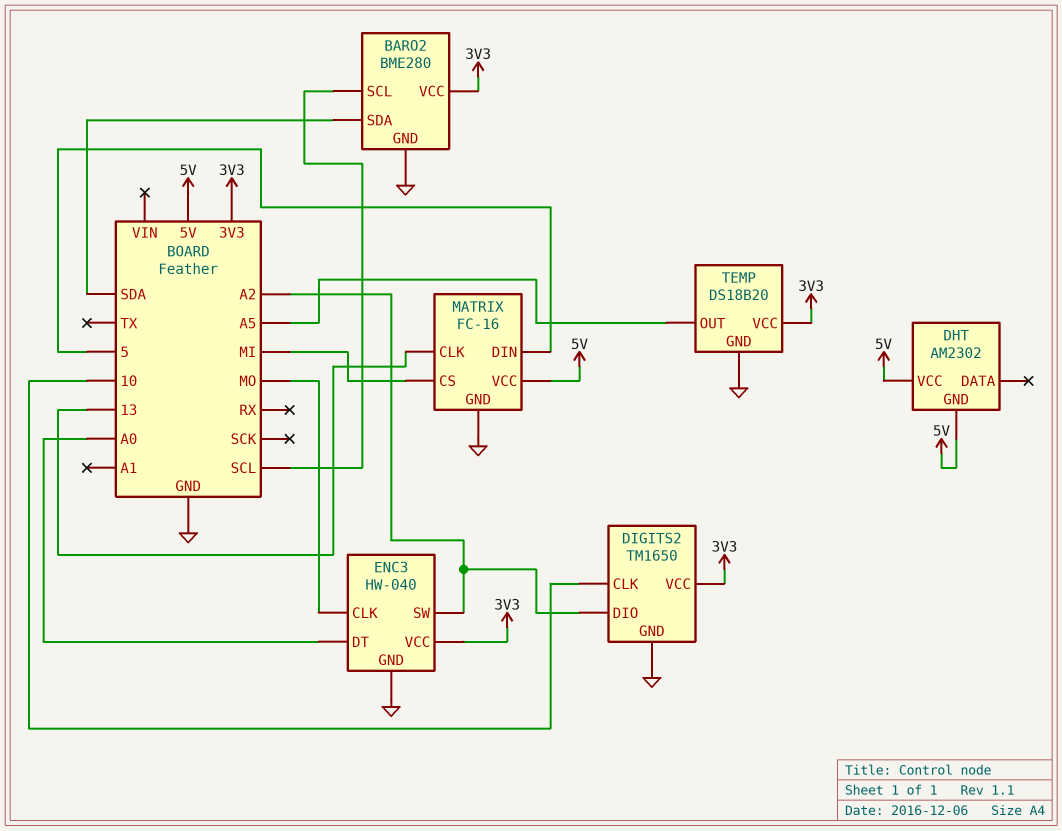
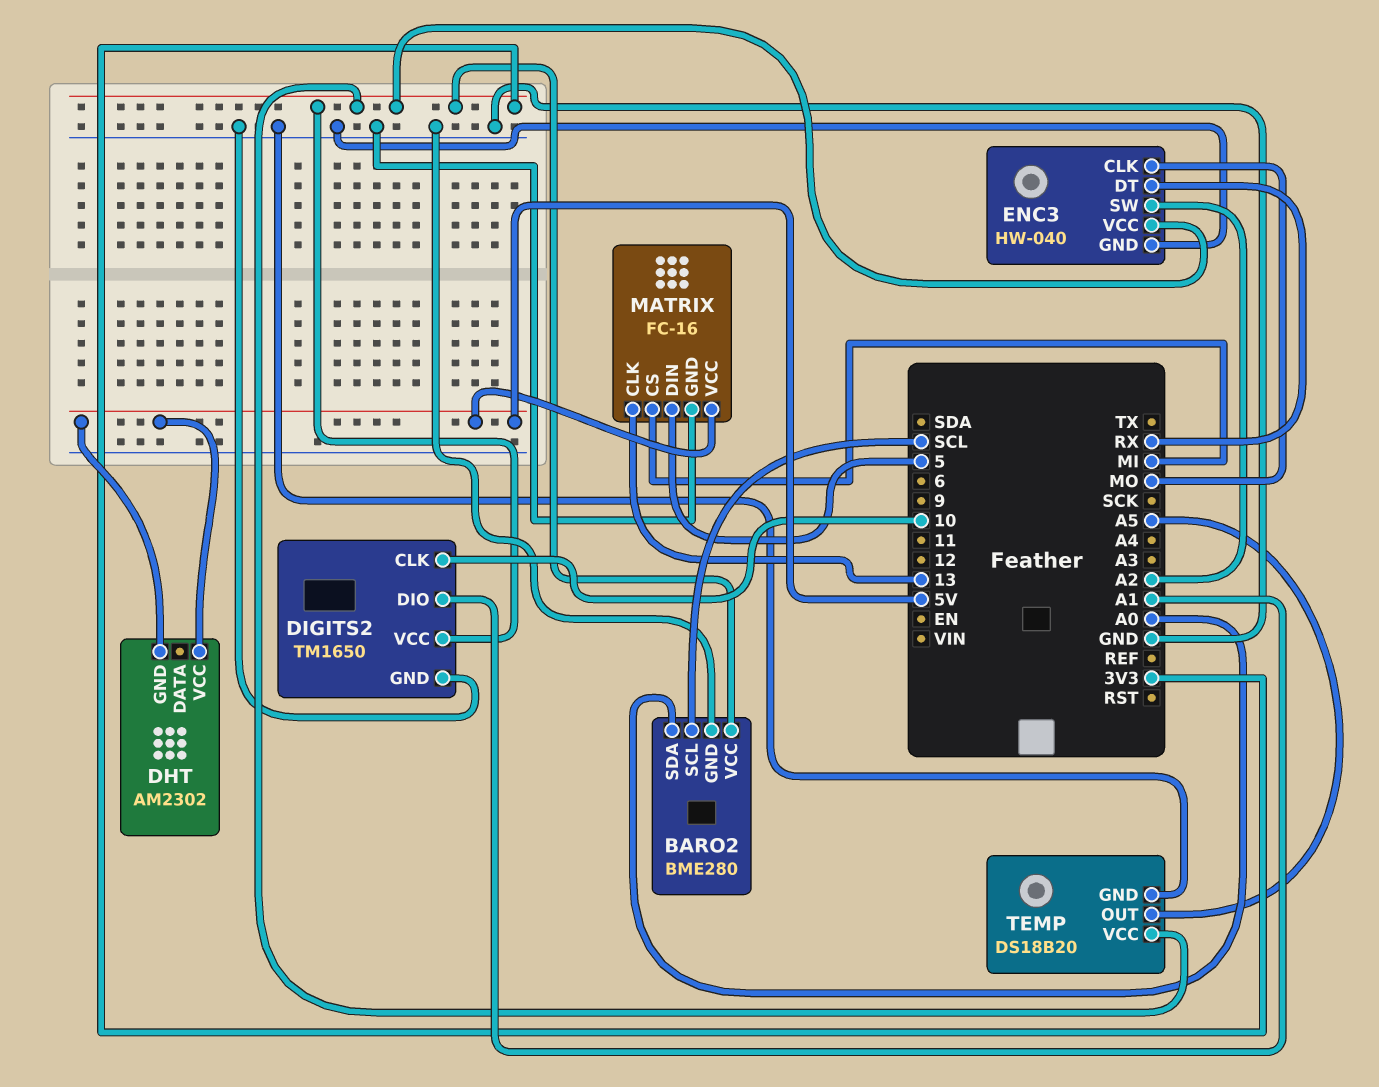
BARO2 pin SDA: SDA -> A0
DIGITS2 pin DIO: A2 -> A1
ENC3 pin DT: A0 -> RX

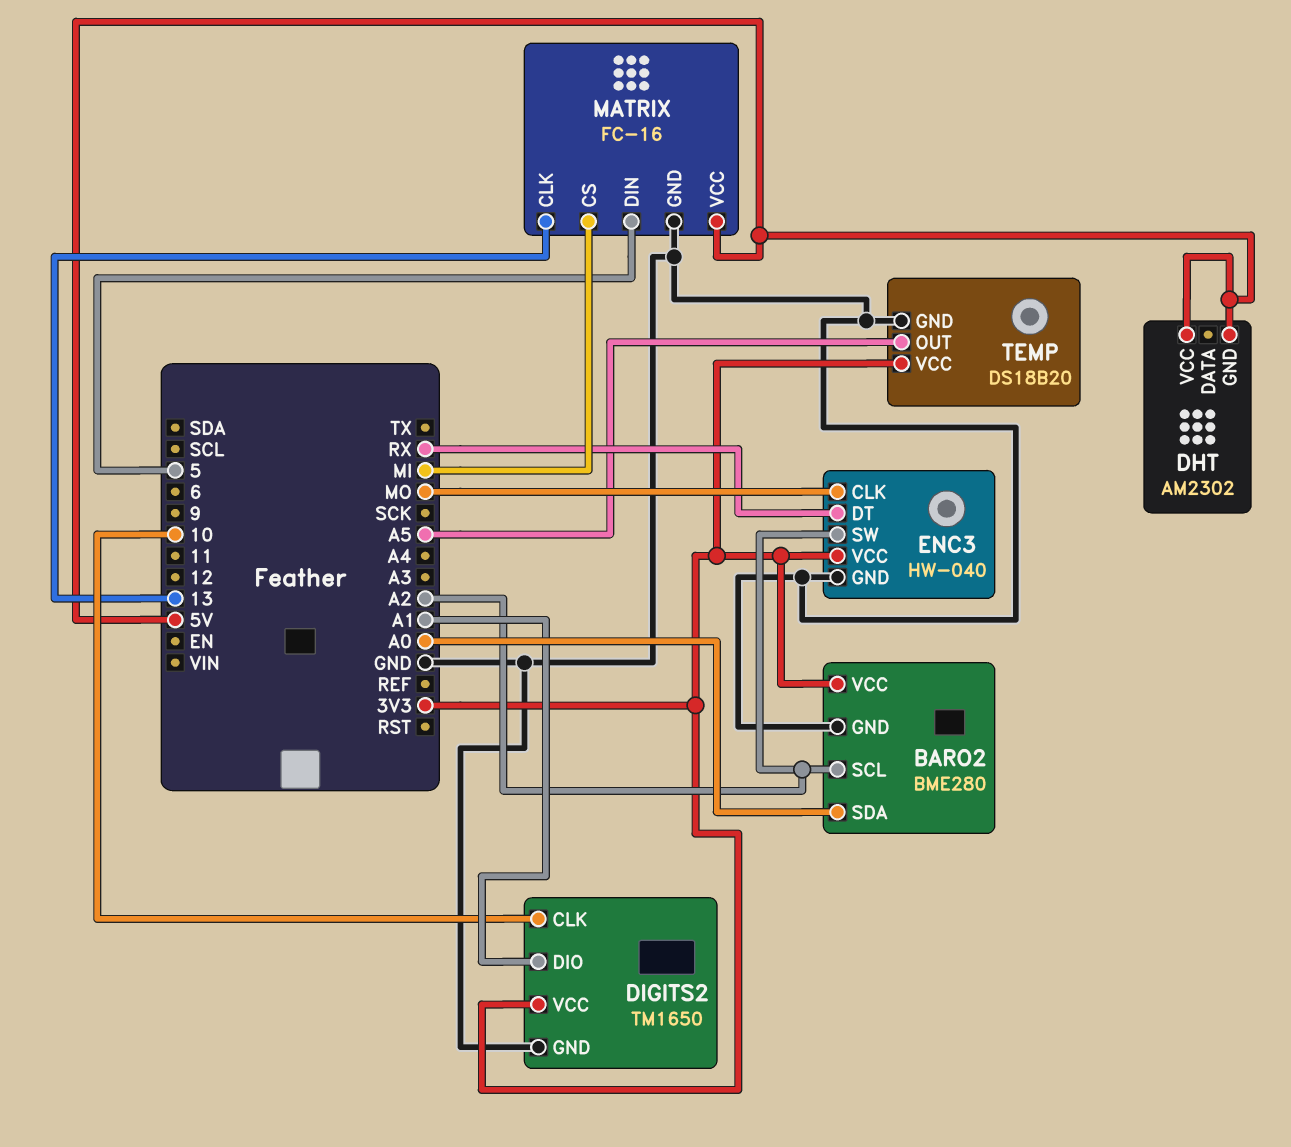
BARO2 pin SCL: SCL -> A2

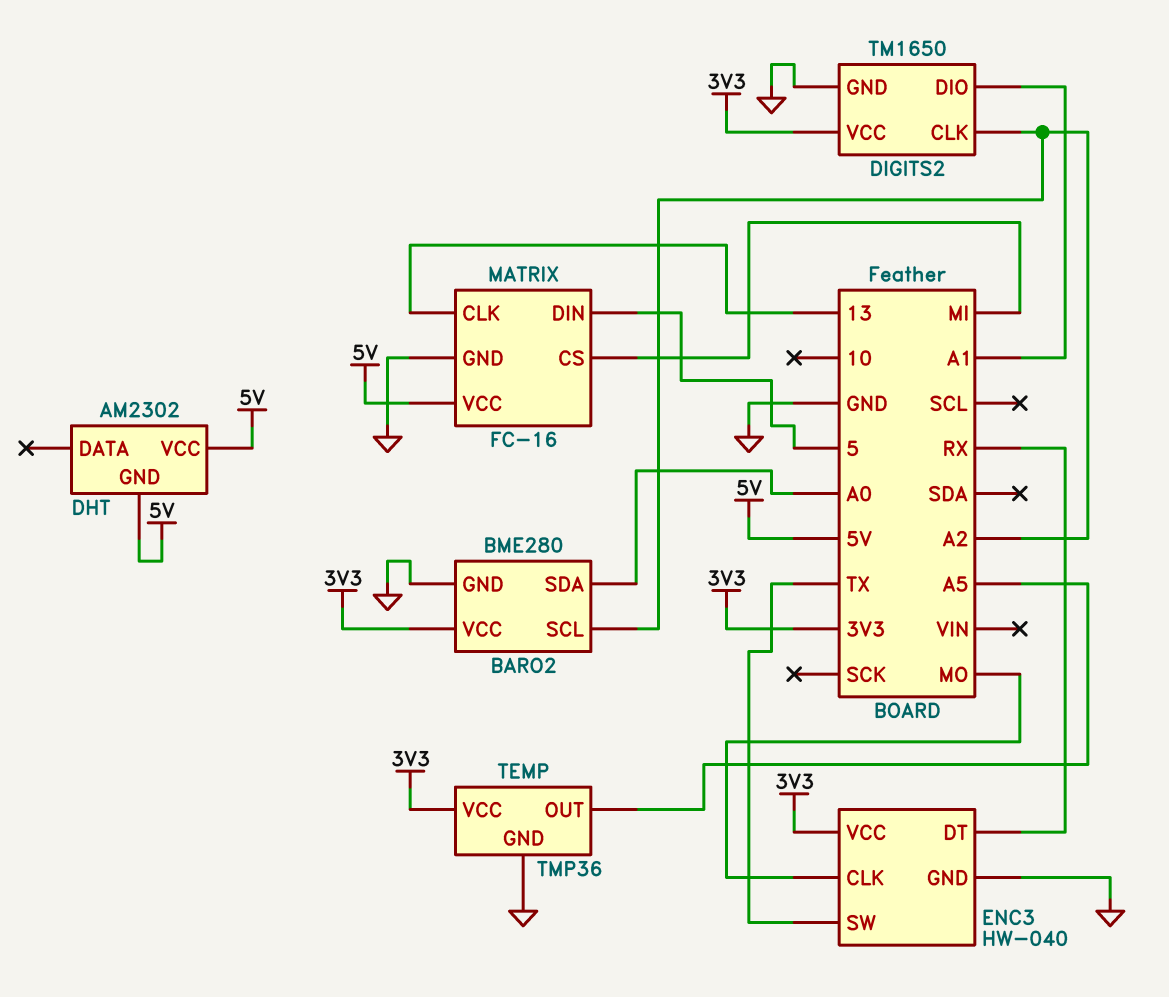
DIGITS2 pin CLK: 10 -> A2
ENC3 pin SW: A2 -> TX
TEMP: DS18B20 -> TMP36

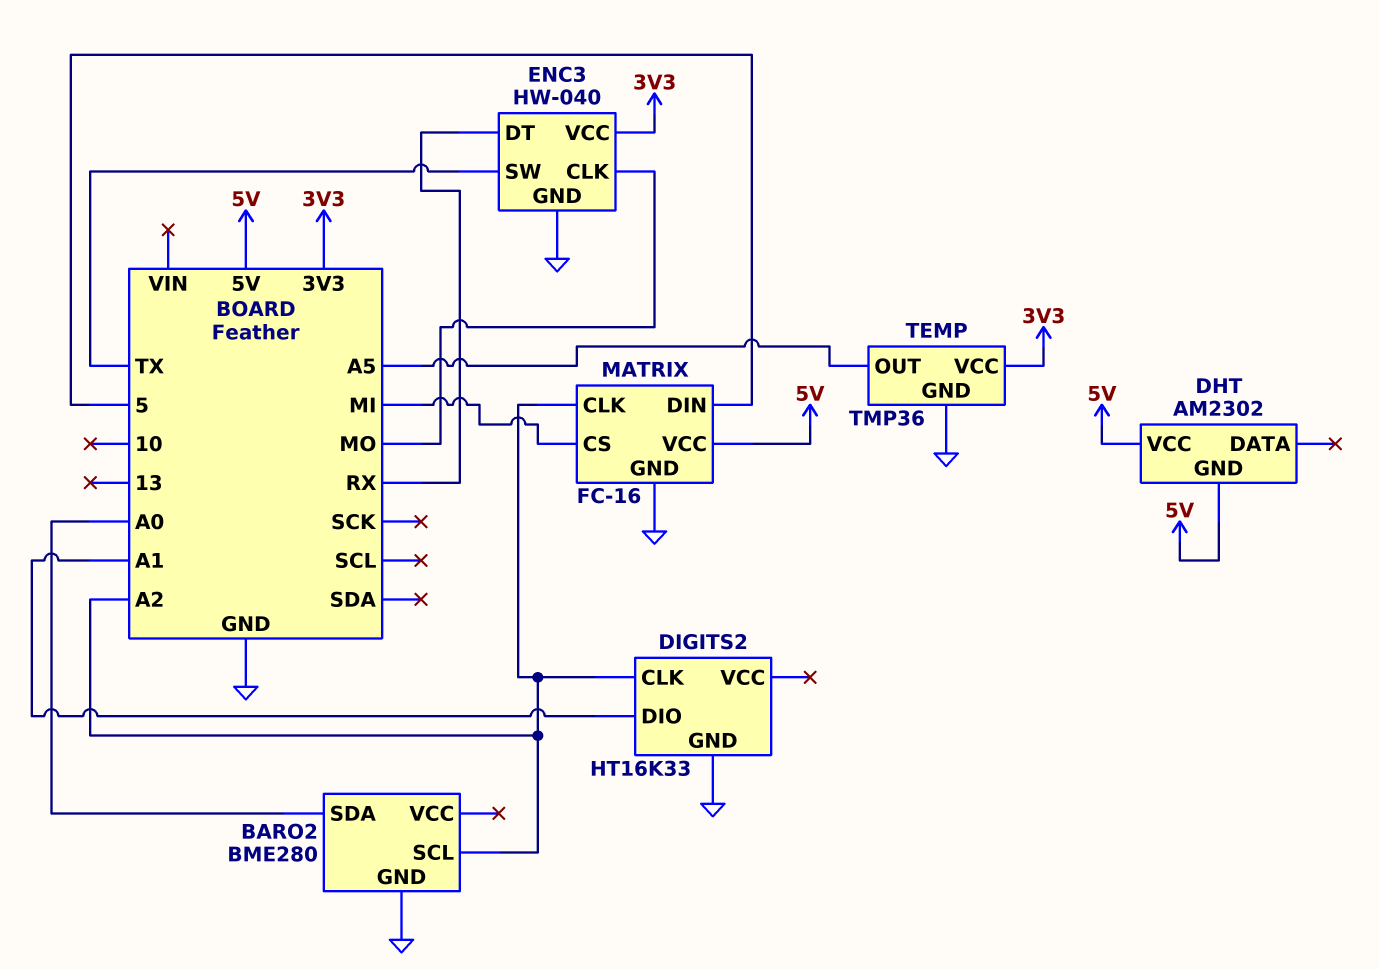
BARO2 pin VCC: 3V3 -> none
DIGITS2: TM1650 -> HT16K33
DIGITS2 pin VCC: 3V3 -> none
MATRIX pin CLK: 13 -> A2

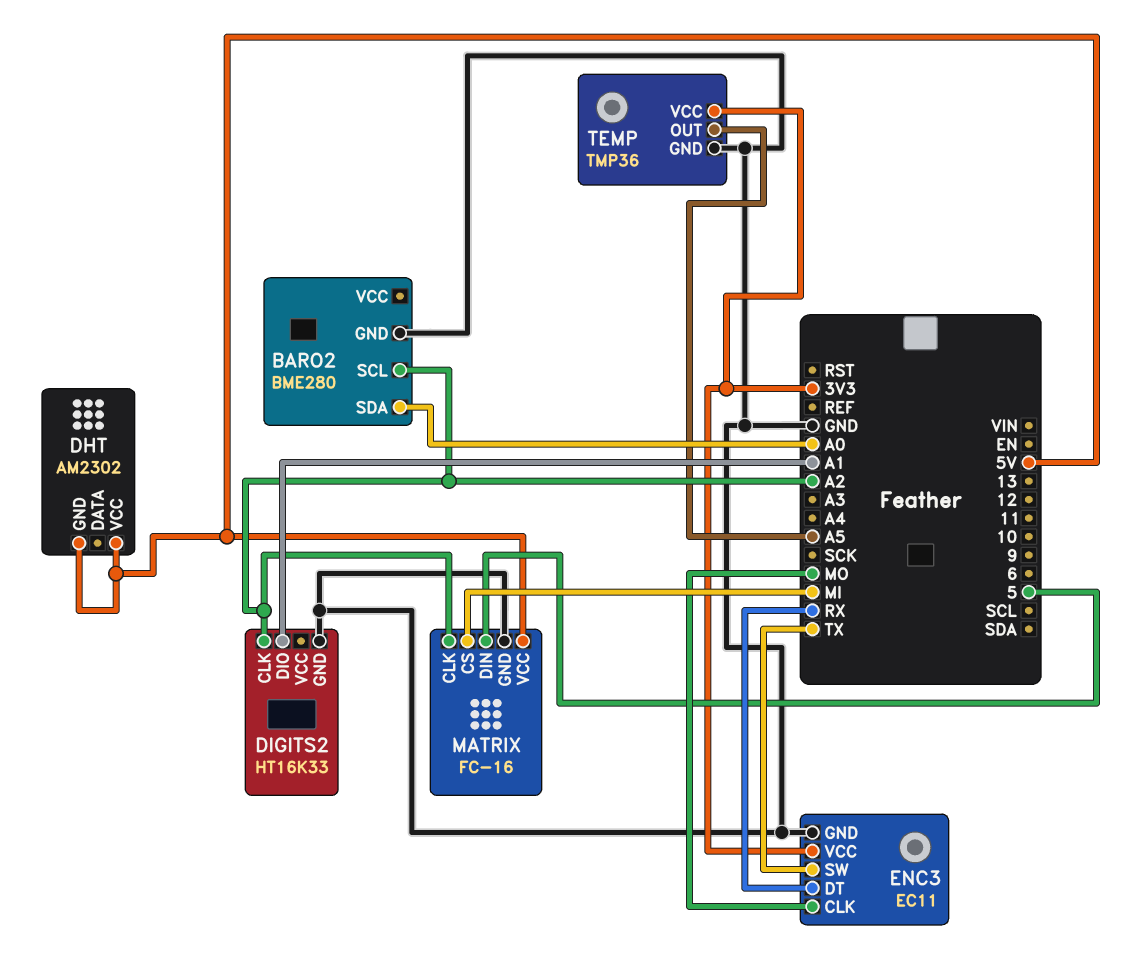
ENC3: HW-040 -> EC11

